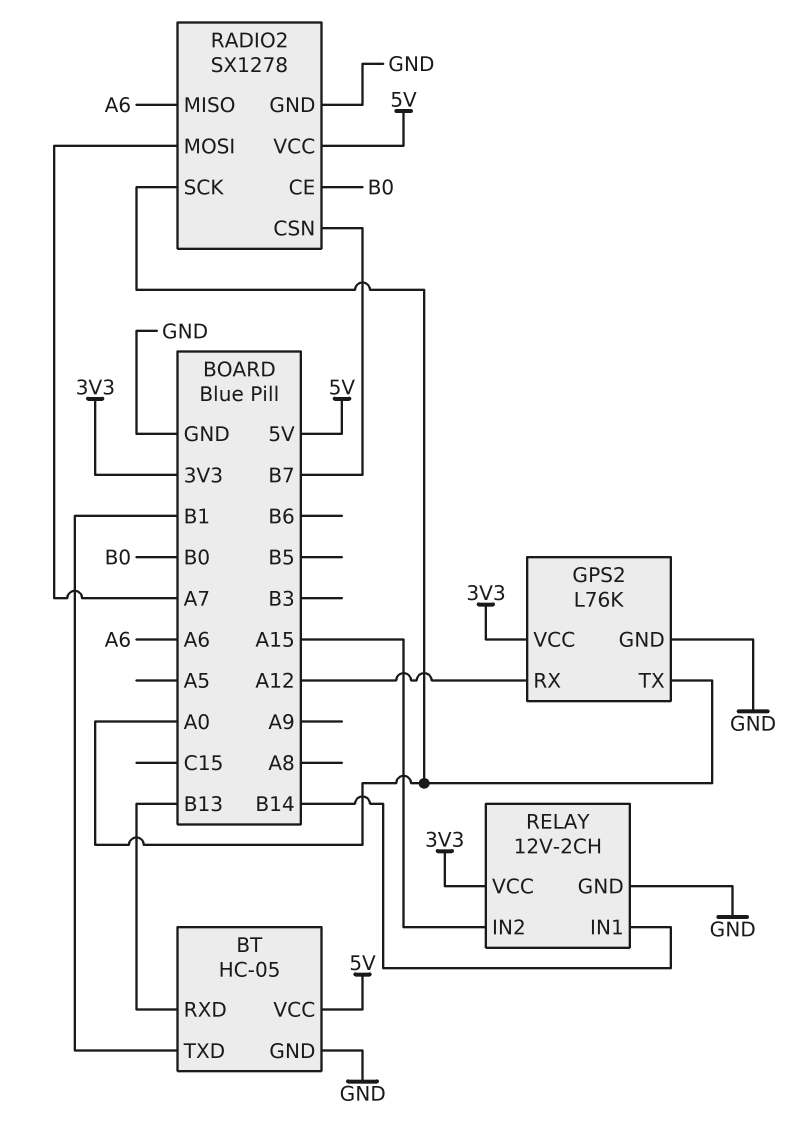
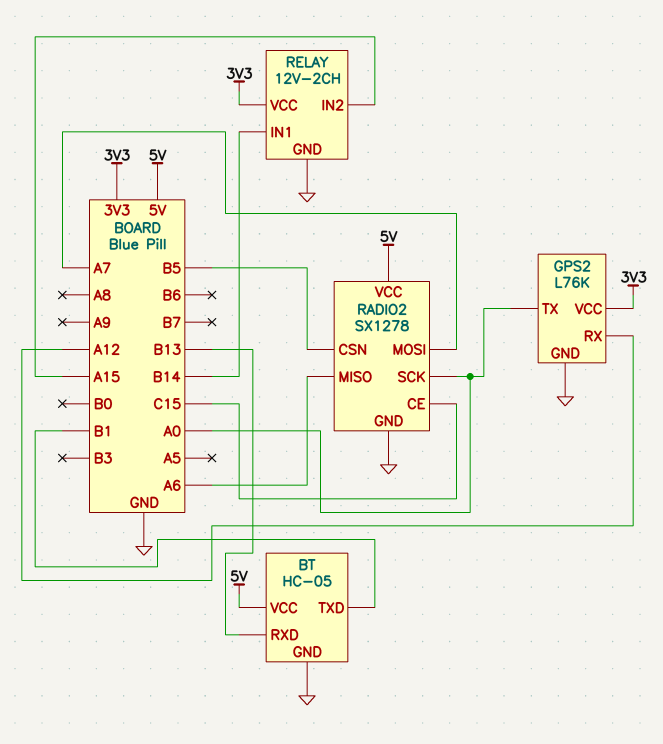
RADIO2 pin CE: B0 -> C15
RADIO2 pin CSN: B7 -> B5

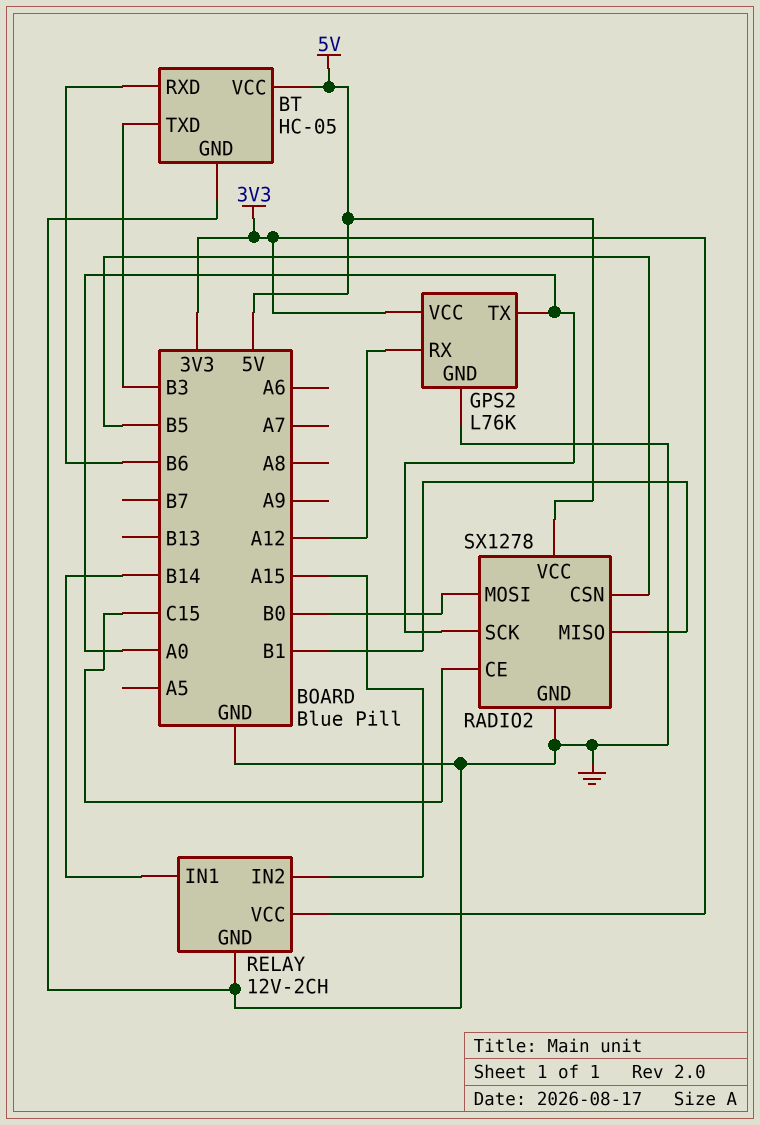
BT pin RXD: B13 -> B6
BT pin TXD: B1 -> B3
RADIO2 pin MISO: A6 -> B1
RADIO2 pin MOSI: A7 -> B0

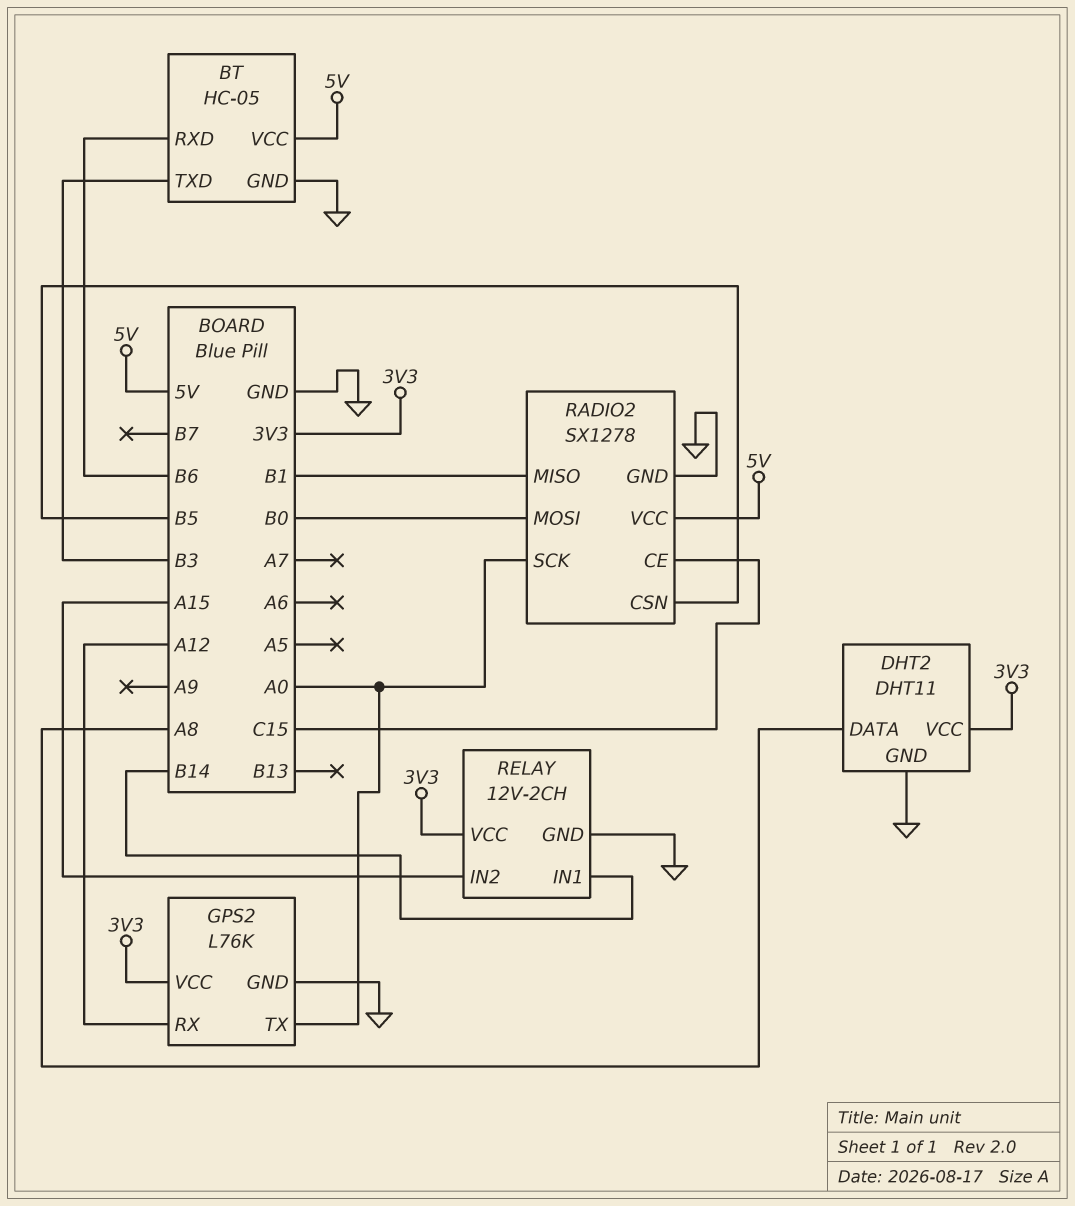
DHT2: none -> DHT11
DHT2 pin DATA: none -> A8
DHT2 pin GND: none -> GND
DHT2 pin VCC: none -> 3V3

